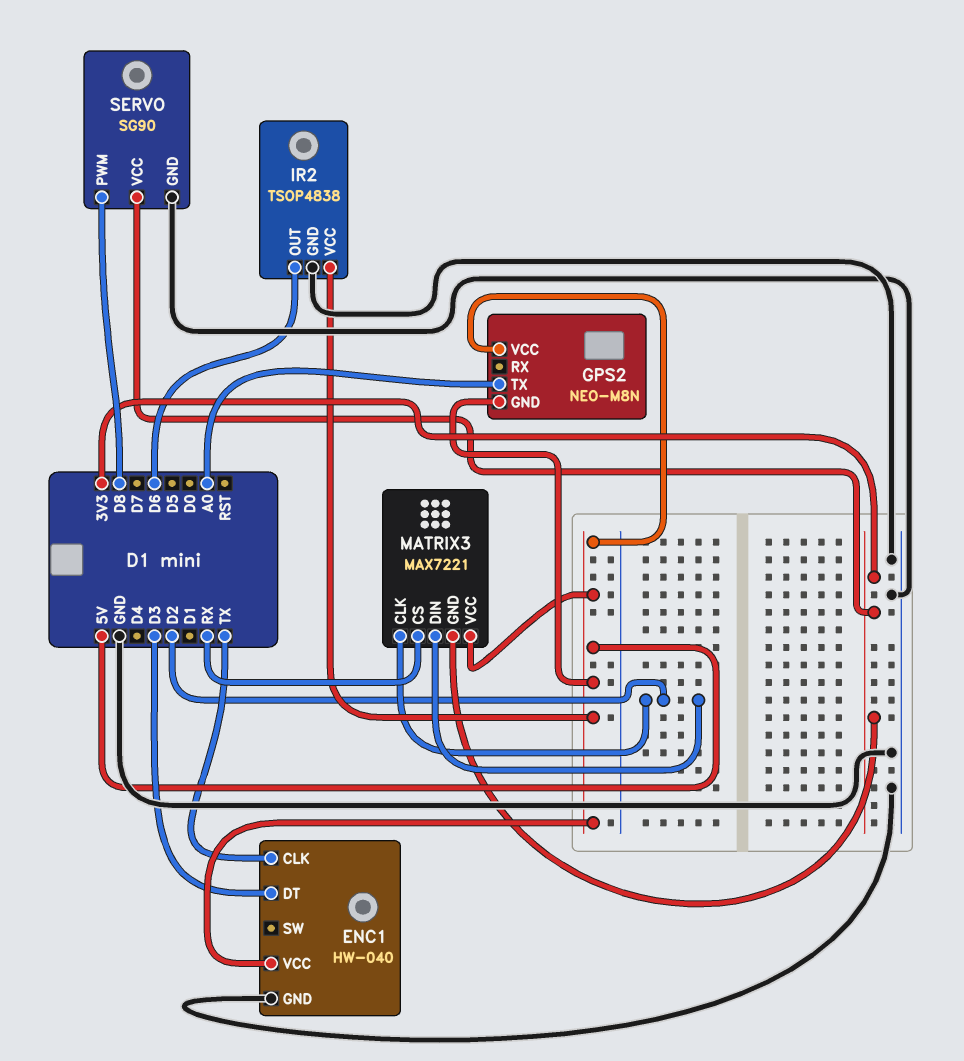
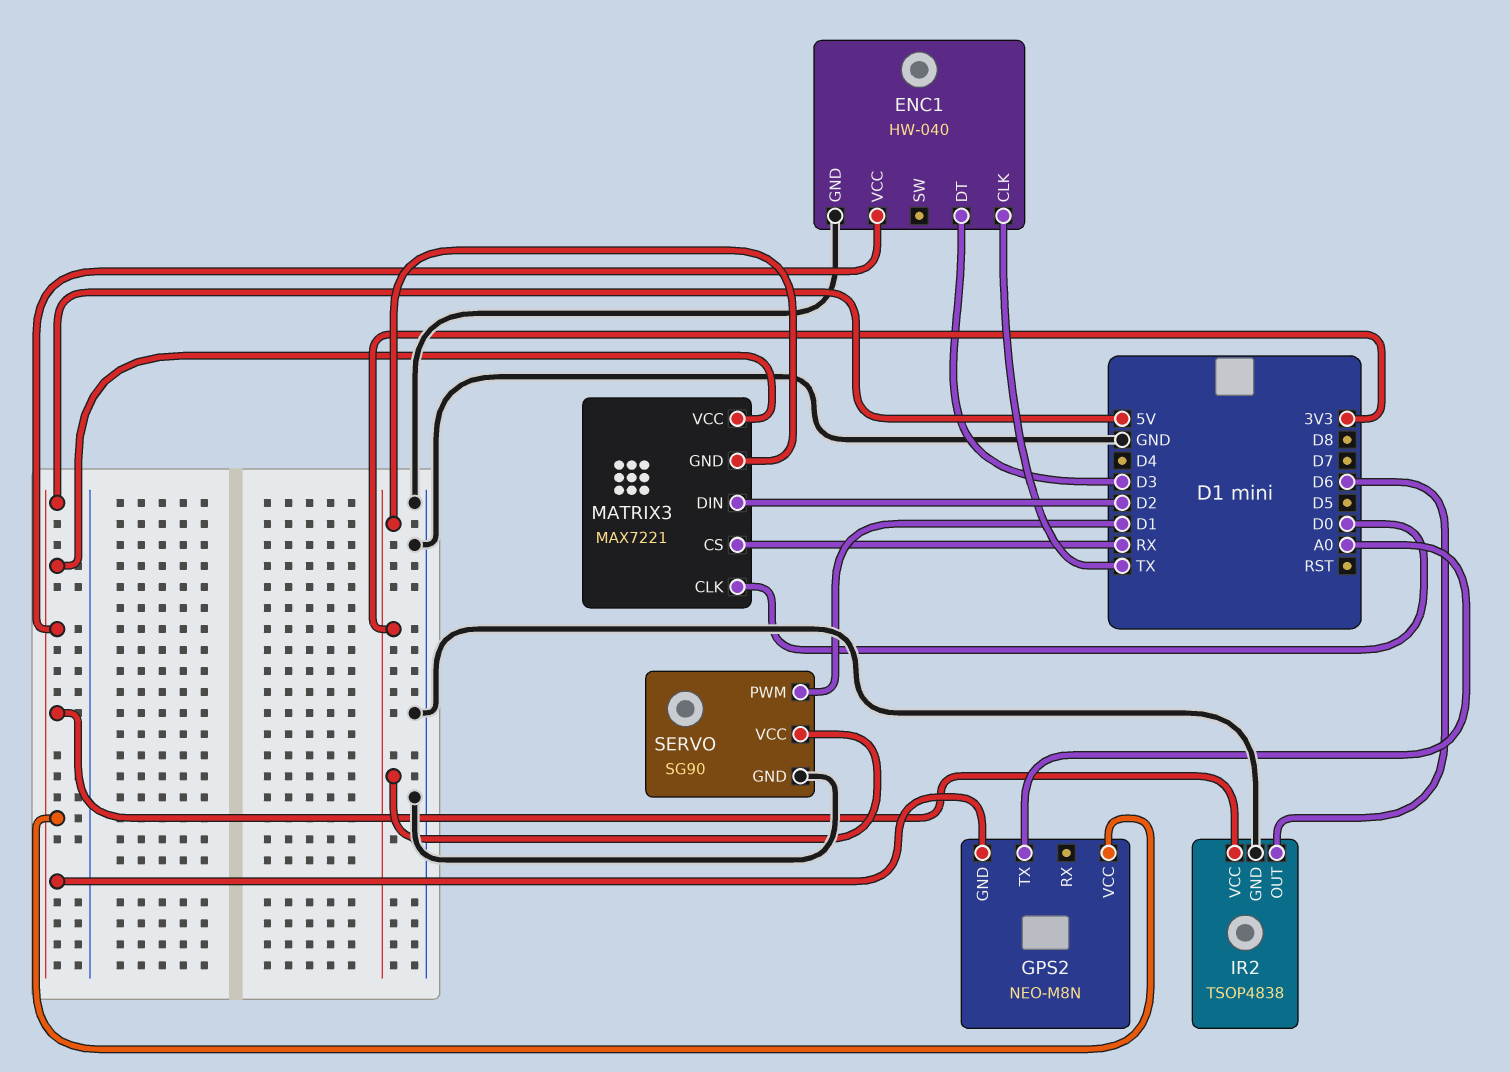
MATRIX3 pin CLK: D2 -> D0
SERVO pin PWM: D8 -> D1

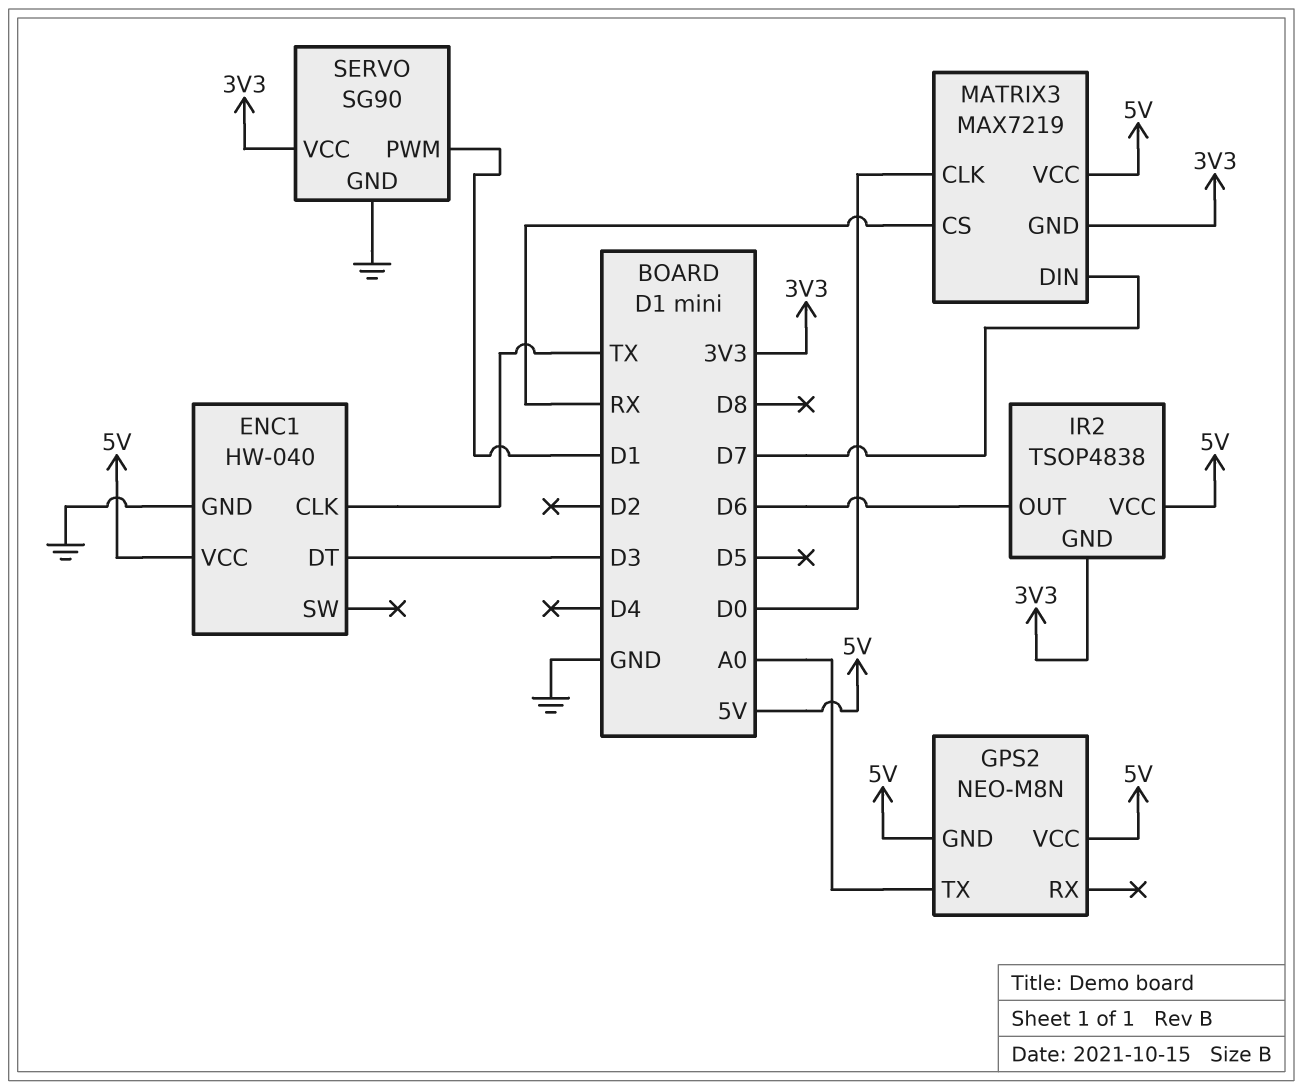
IR2 pin GND: GND -> 3V3
MATRIX3: MAX7221 -> MAX7219
MATRIX3 pin DIN: D2 -> D7

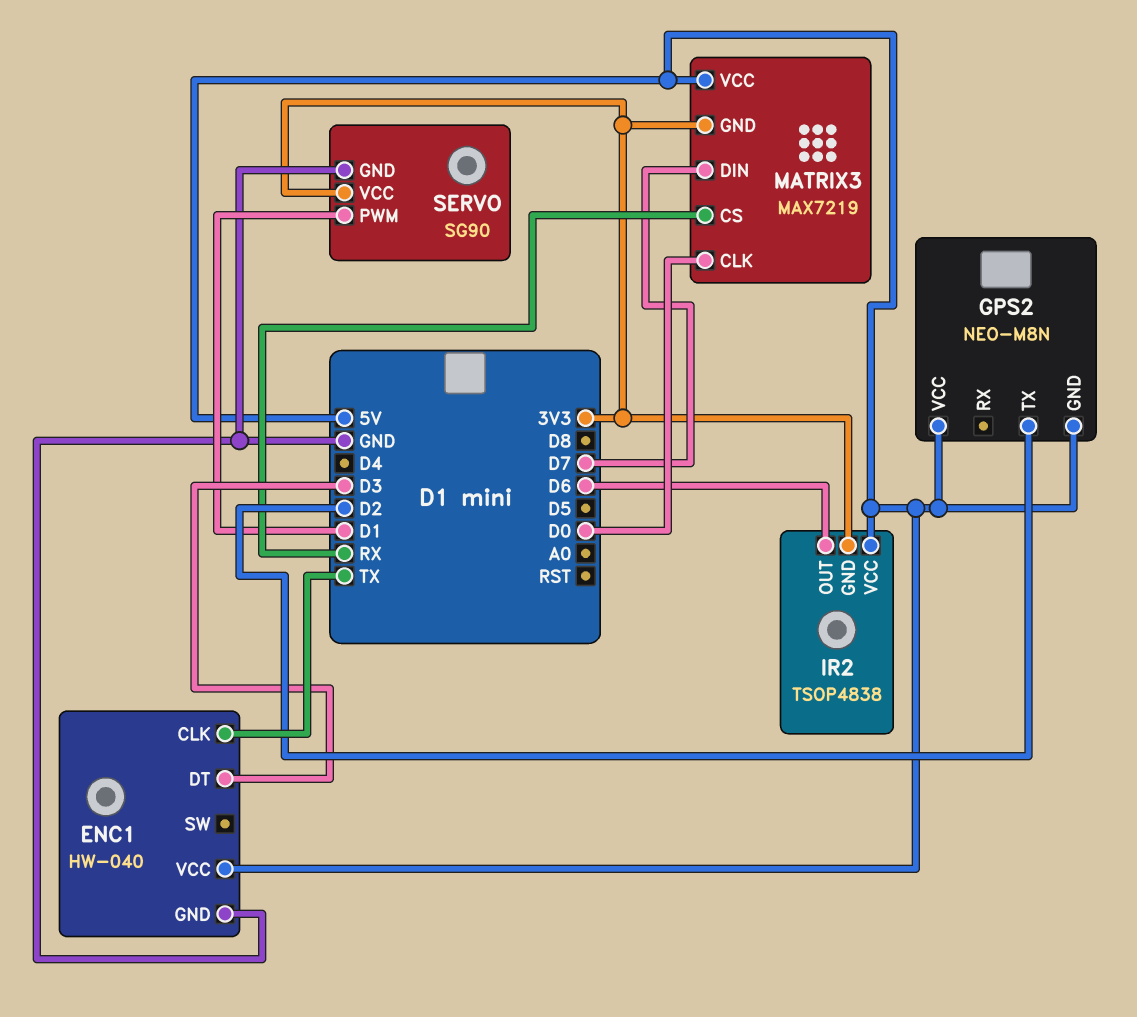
GPS2 pin TX: A0 -> D2

